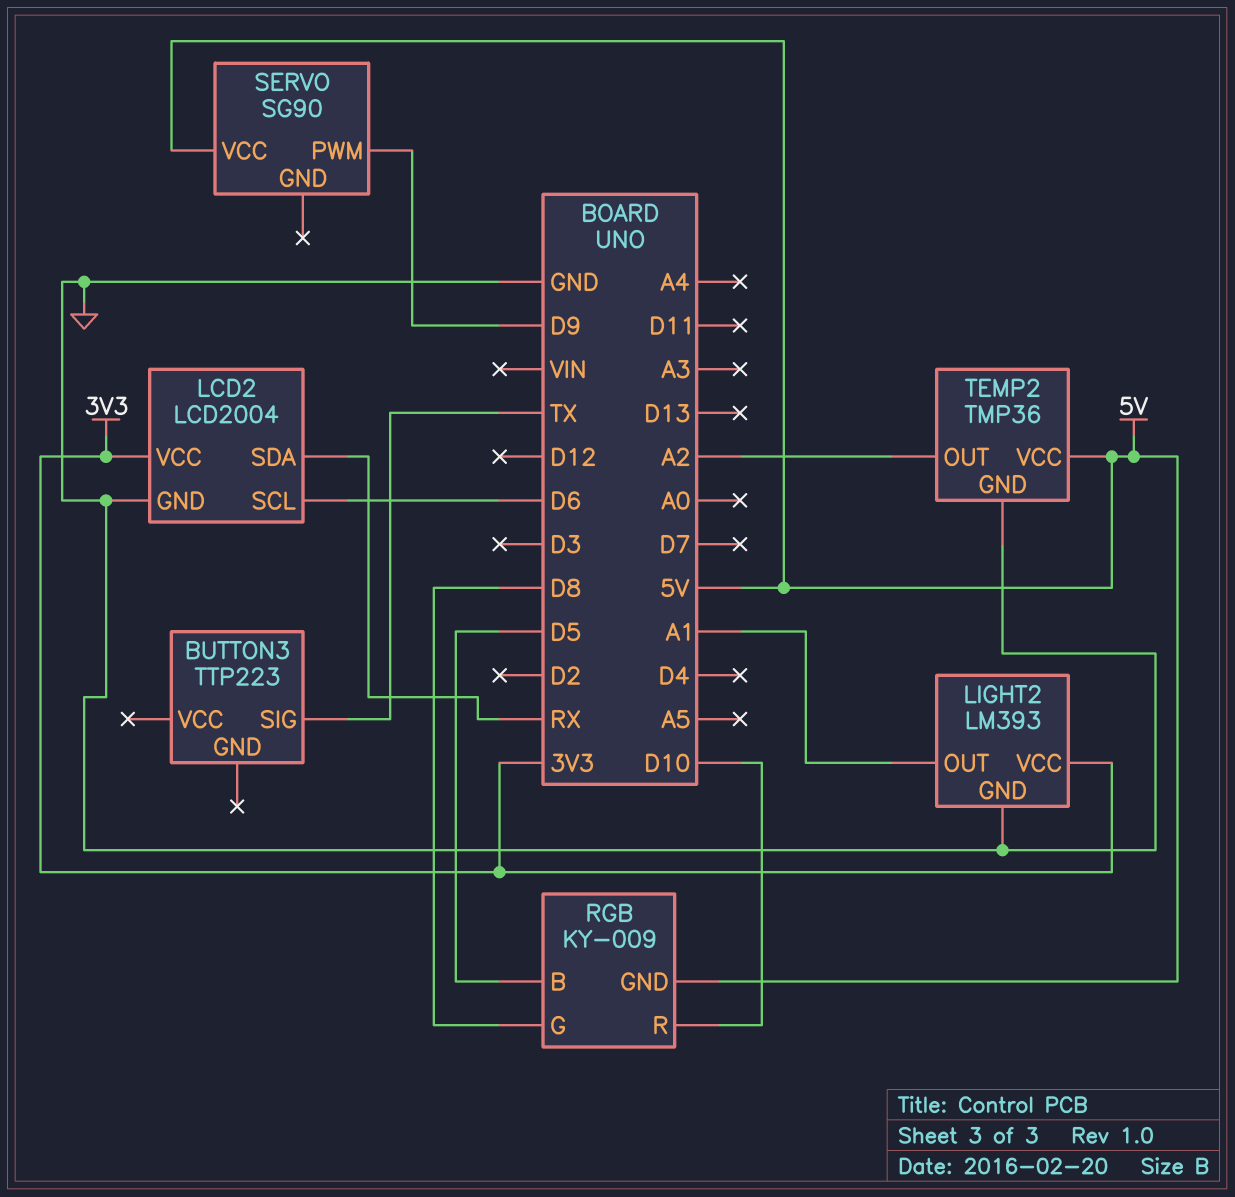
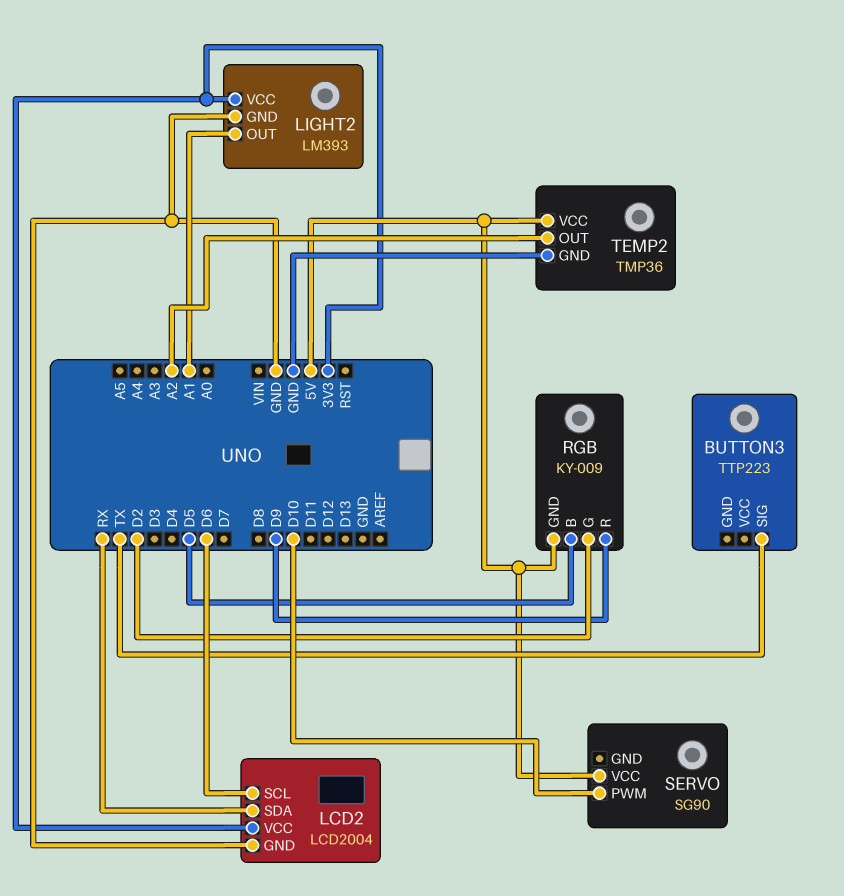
RGB pin G: D8 -> D2
RGB pin R: D10 -> D9
SERVO pin PWM: D9 -> D10

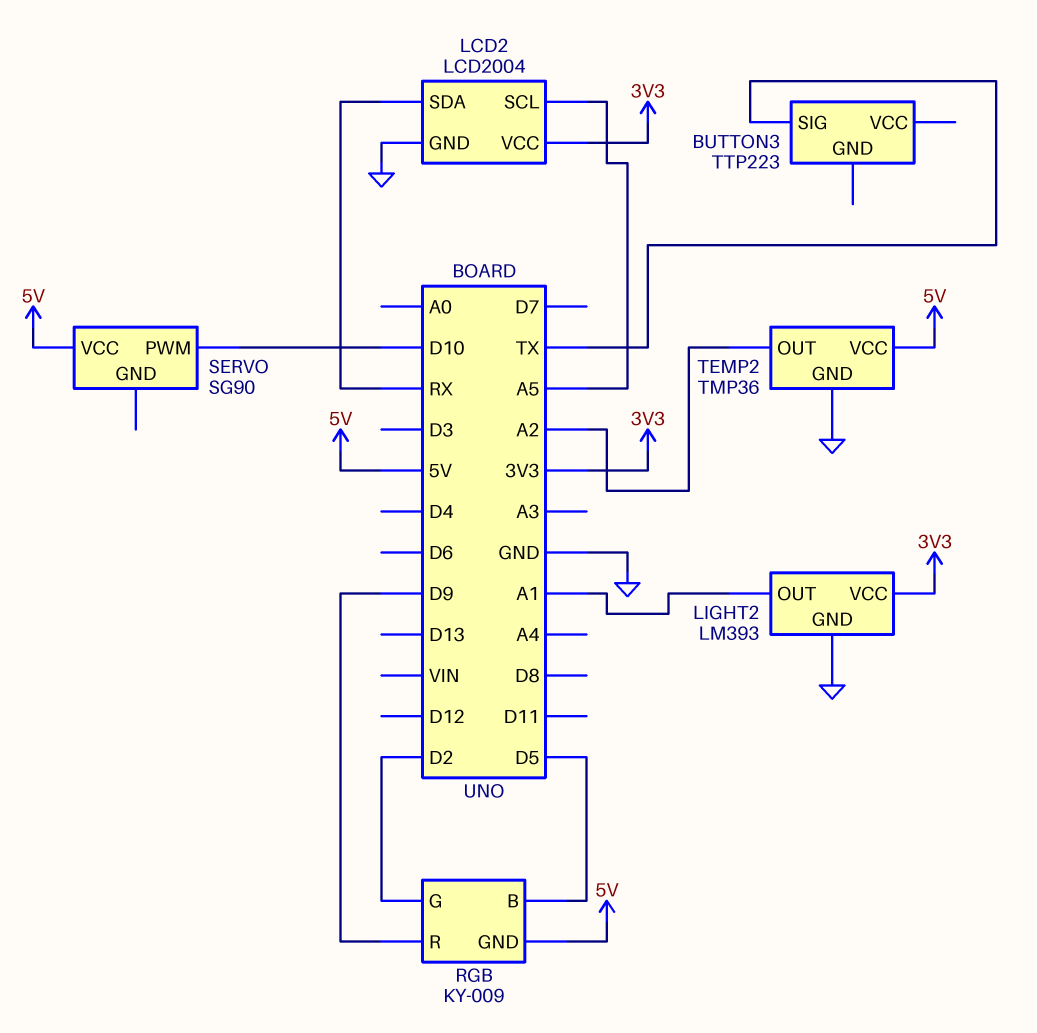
LCD2 pin SCL: D6 -> A5

